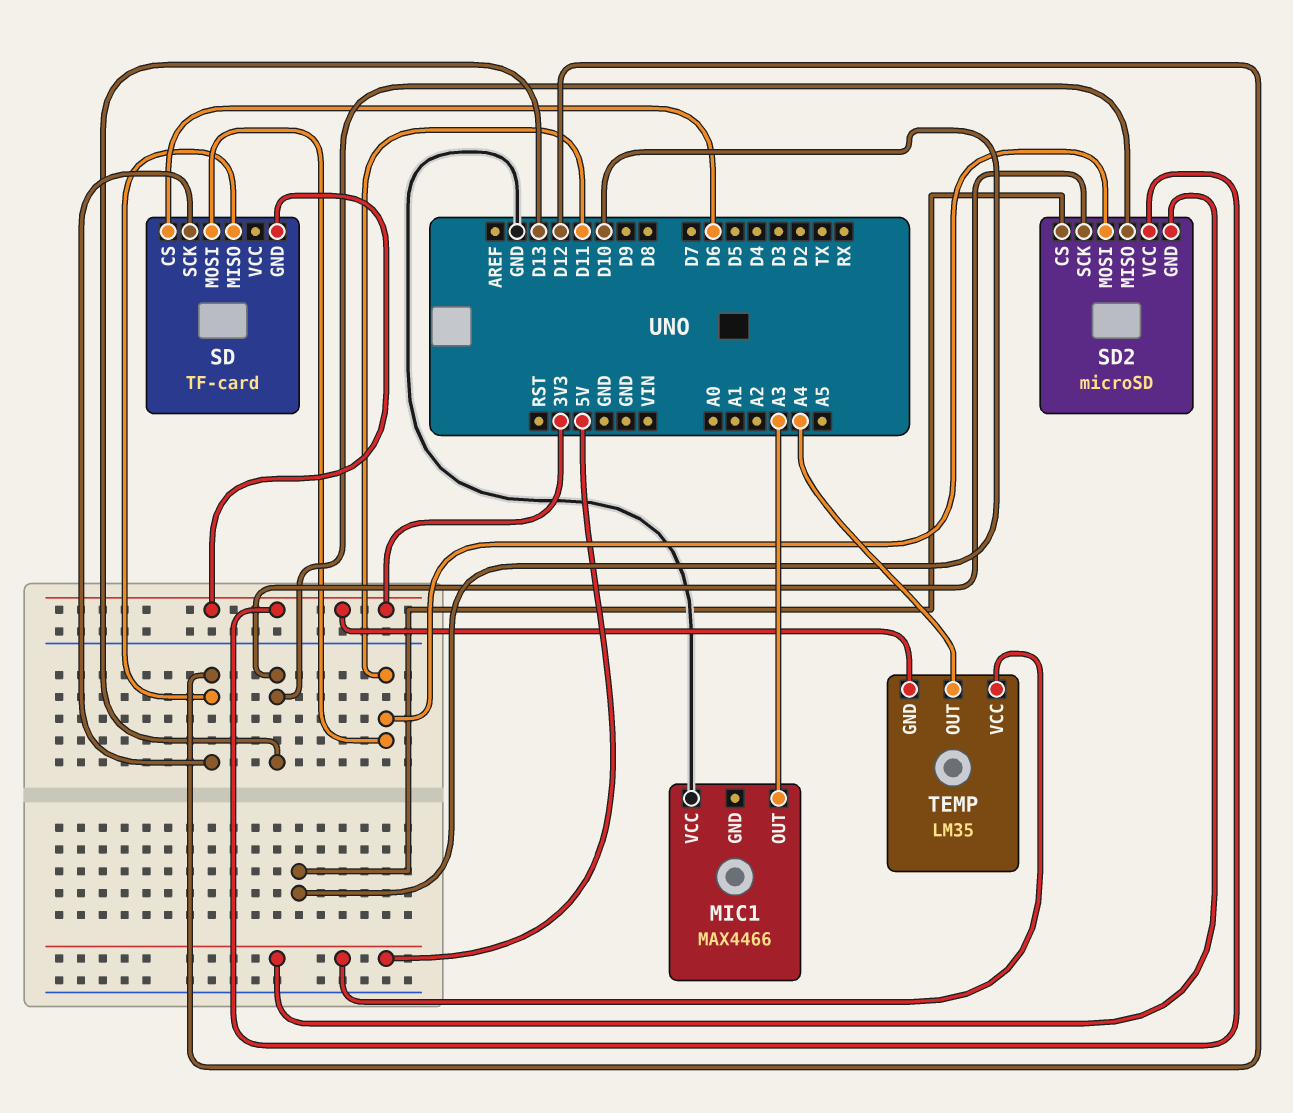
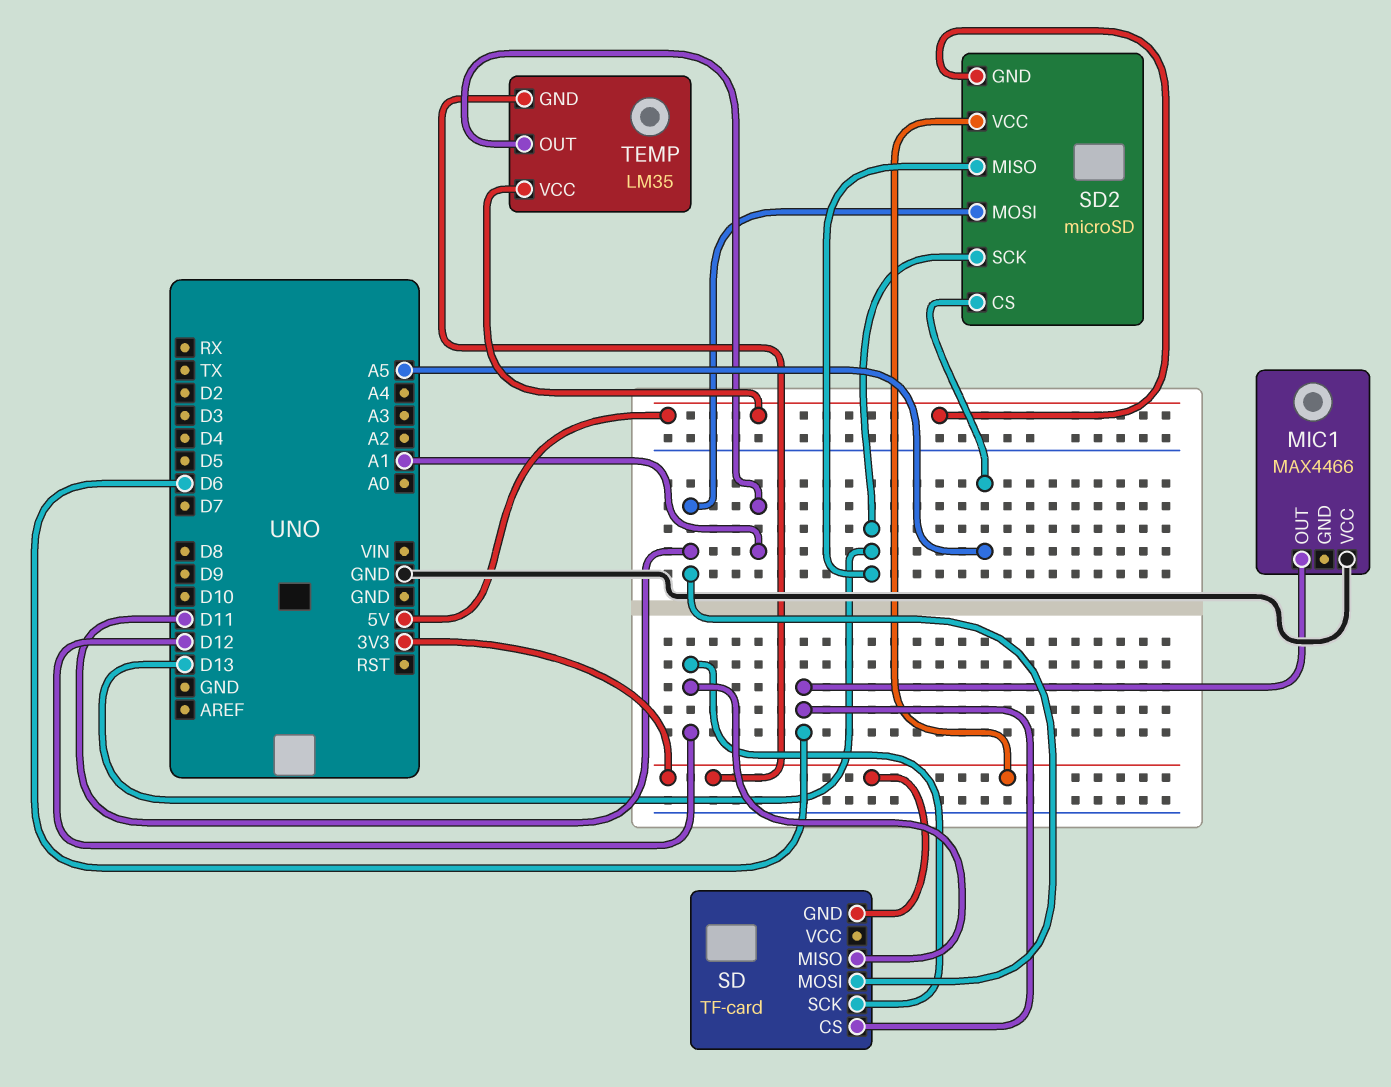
MIC1 pin OUT: A3 -> D6
SD2 pin CS: D10 -> A5
TEMP pin OUT: A4 -> A1

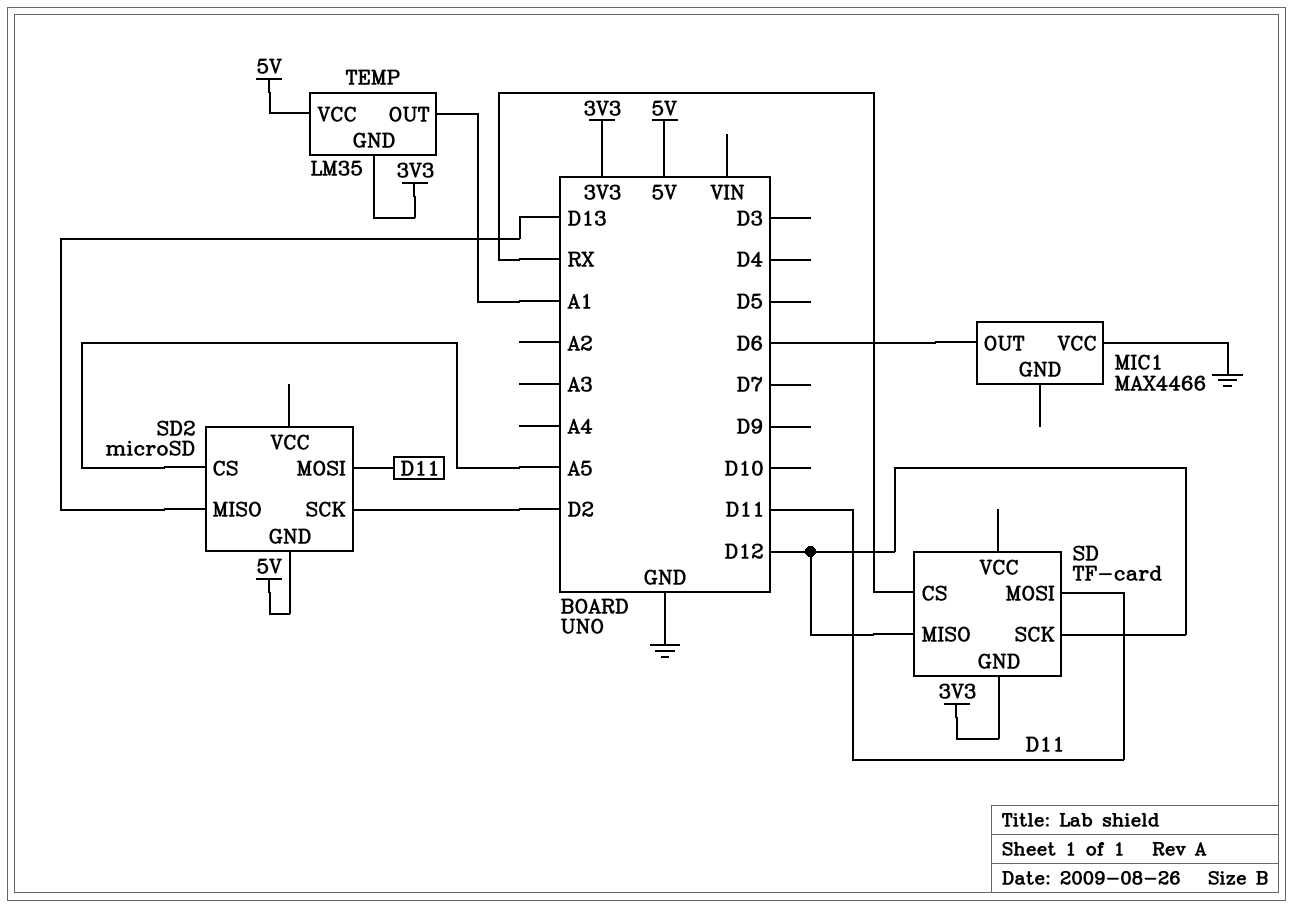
SD pin CS: D6 -> RX
SD2 pin SCK: D13 -> D2
SD2 pin VCC: 3V3 -> none

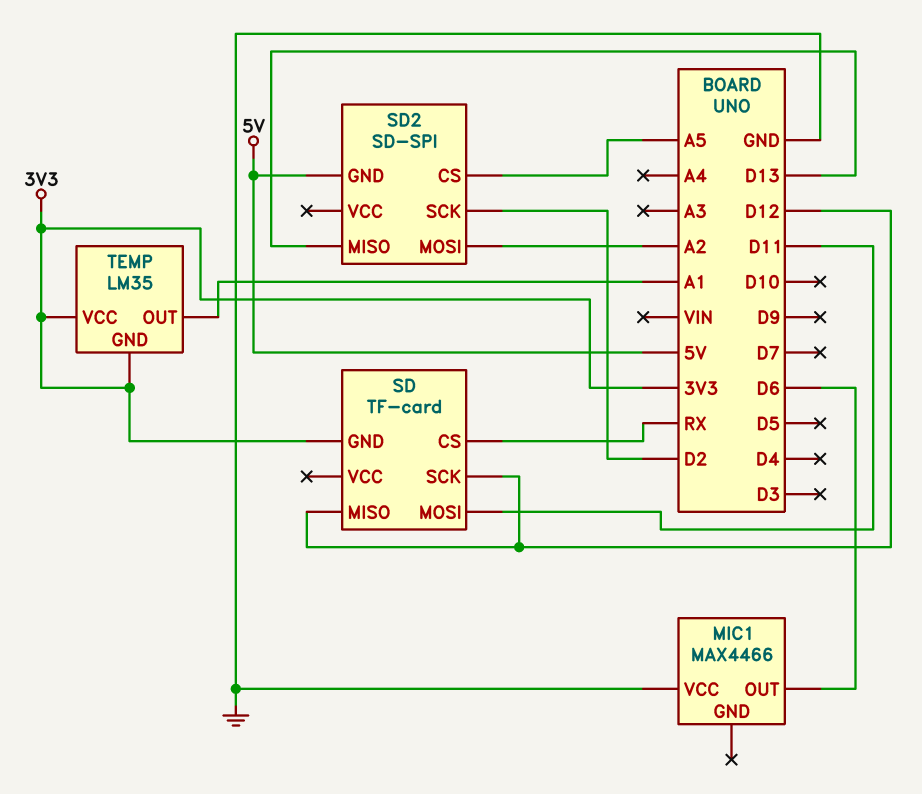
SD2: microSD -> SD-SPI
SD2 pin MOSI: D11 -> A2
TEMP pin VCC: 5V -> 3V3

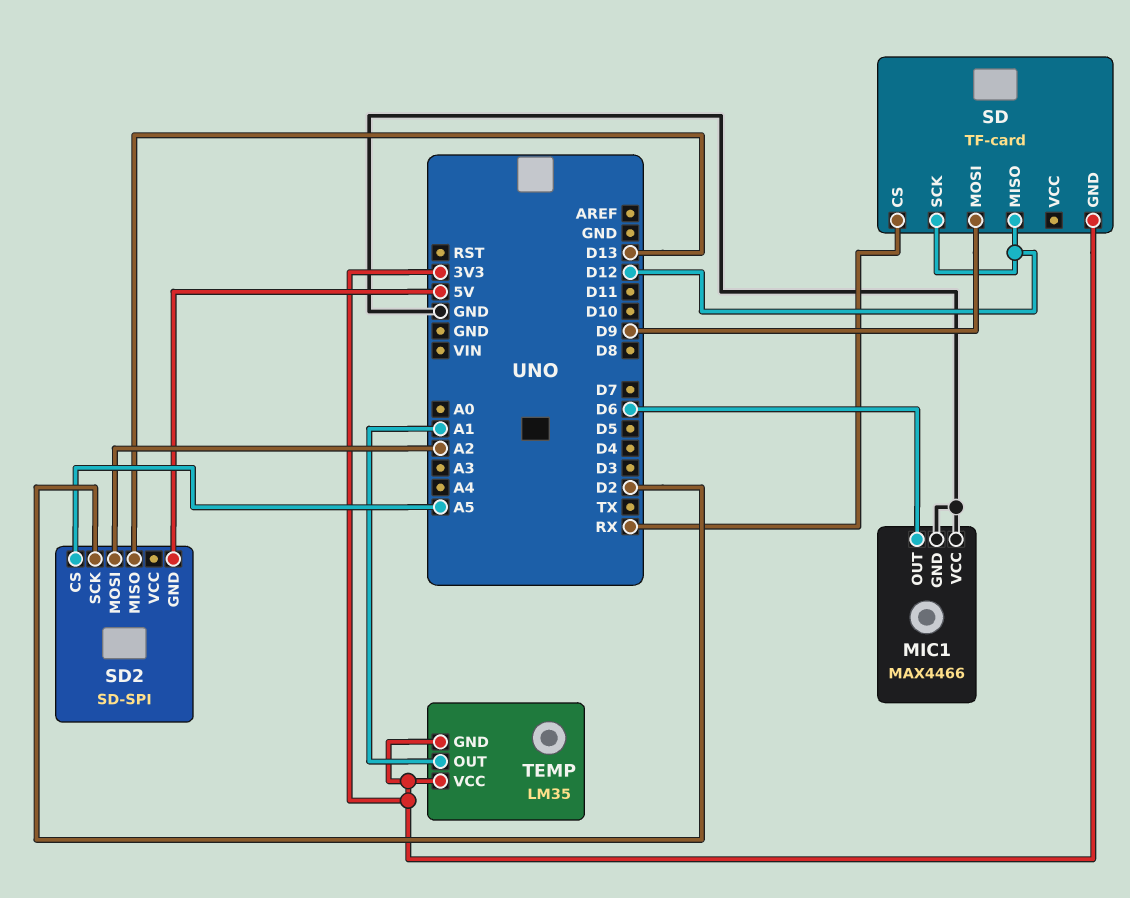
MIC1 pin GND: none -> GND
SD pin MOSI: D11 -> D9

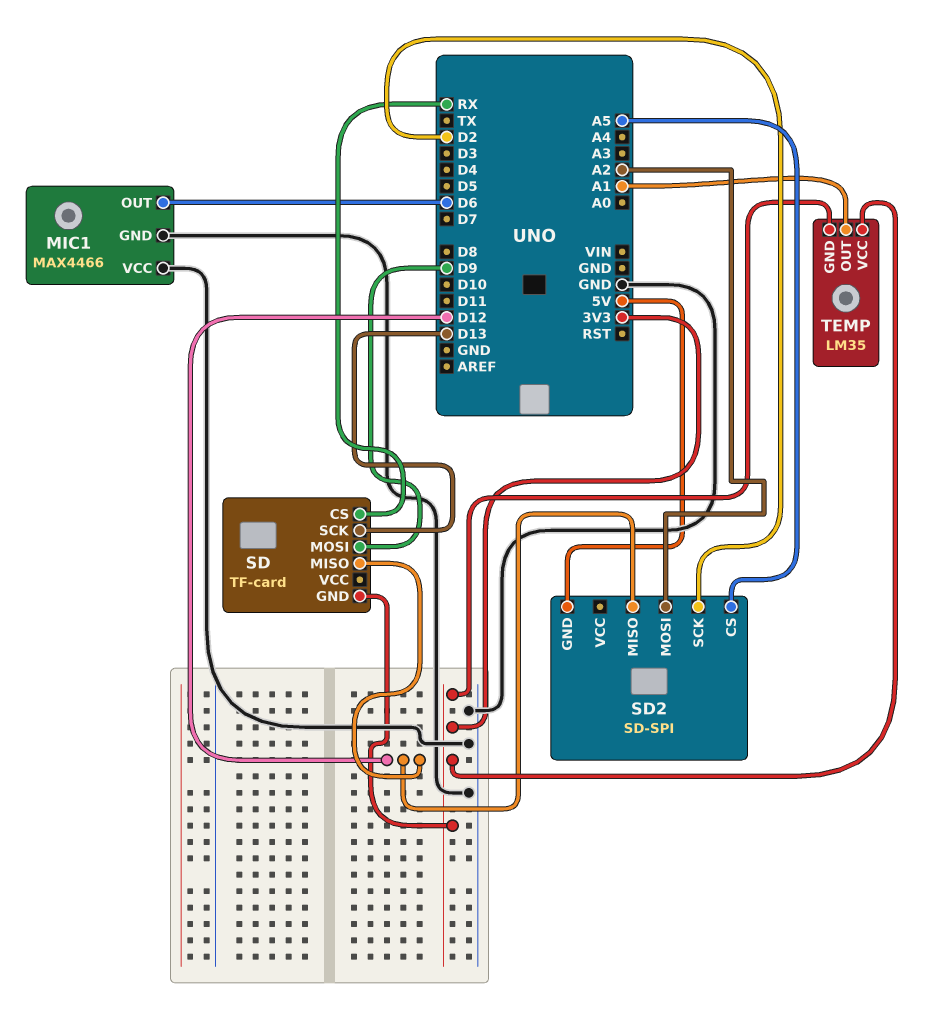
SD pin SCK: D12 -> D13
SD2 pin MISO: D13 -> D12

